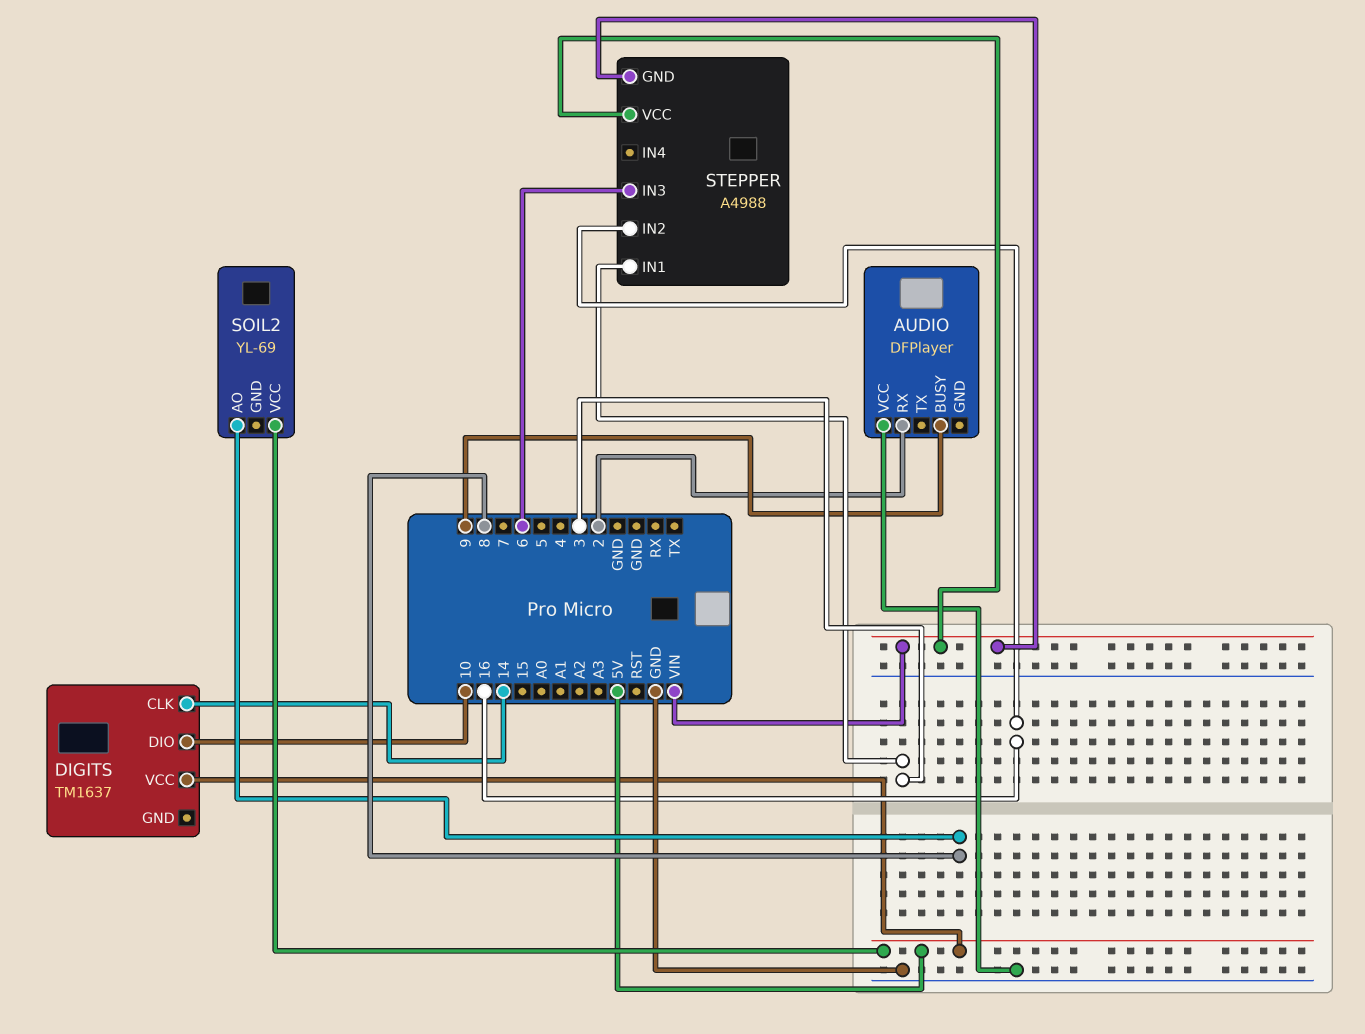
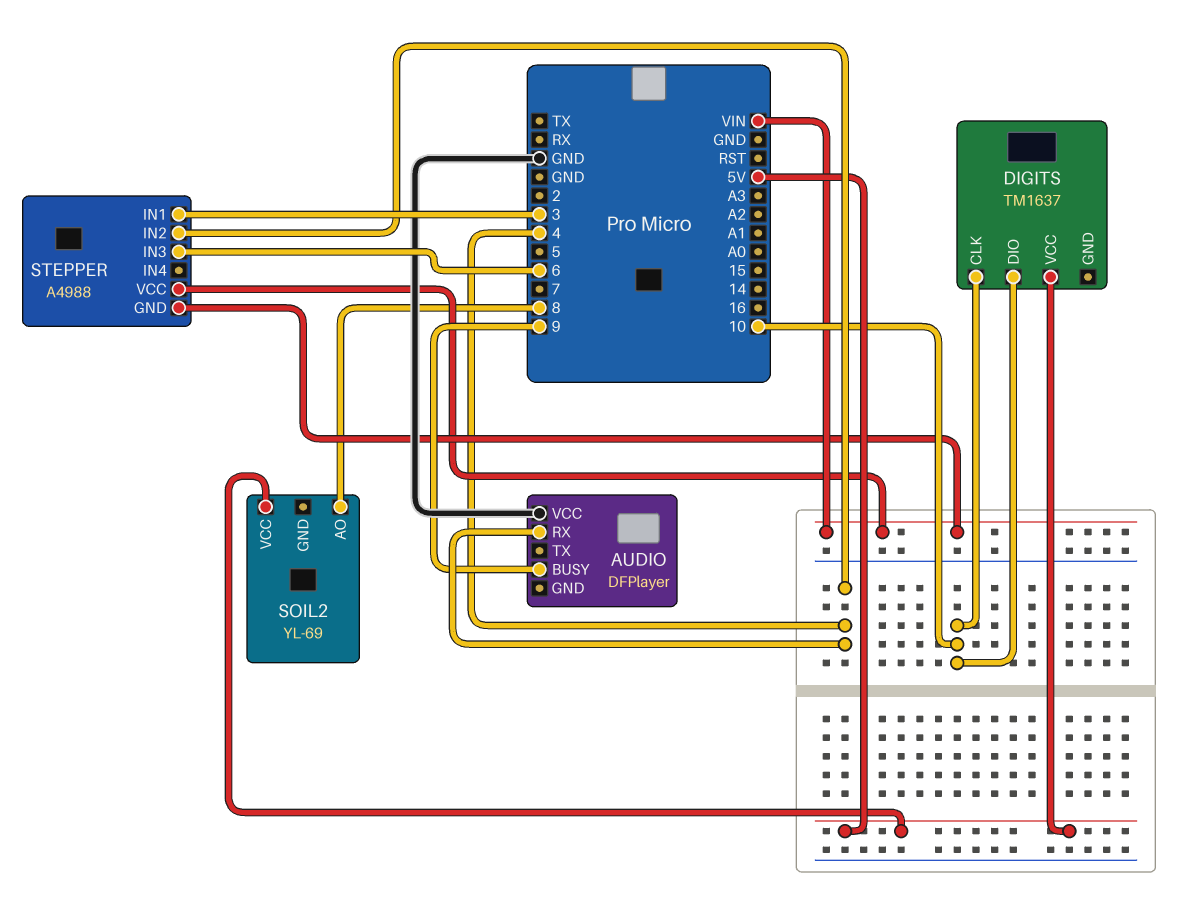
AUDIO pin RX: 2 -> 4
DIGITS pin CLK: 14 -> 10
STEPPER pin IN2: 16 -> 4

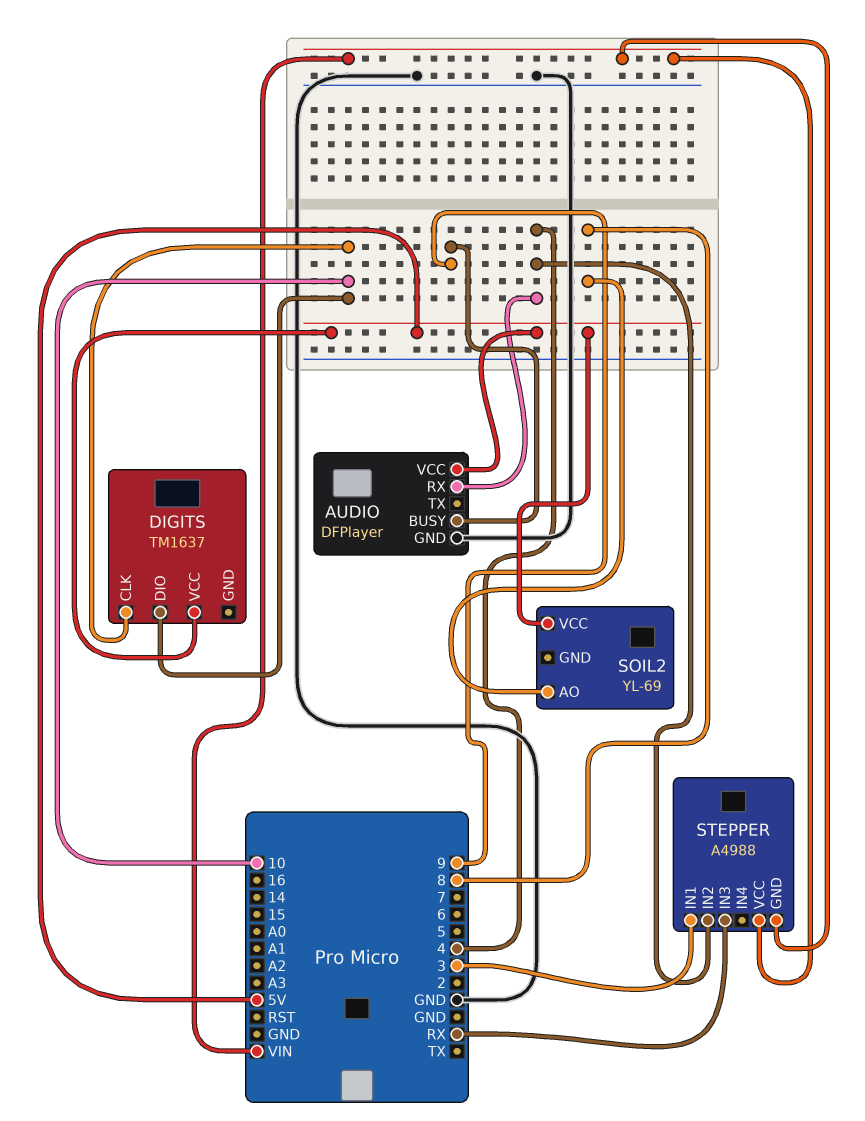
AUDIO pin GND: none -> GND
AUDIO pin VCC: GND -> 5V
STEPPER pin IN3: 6 -> RX

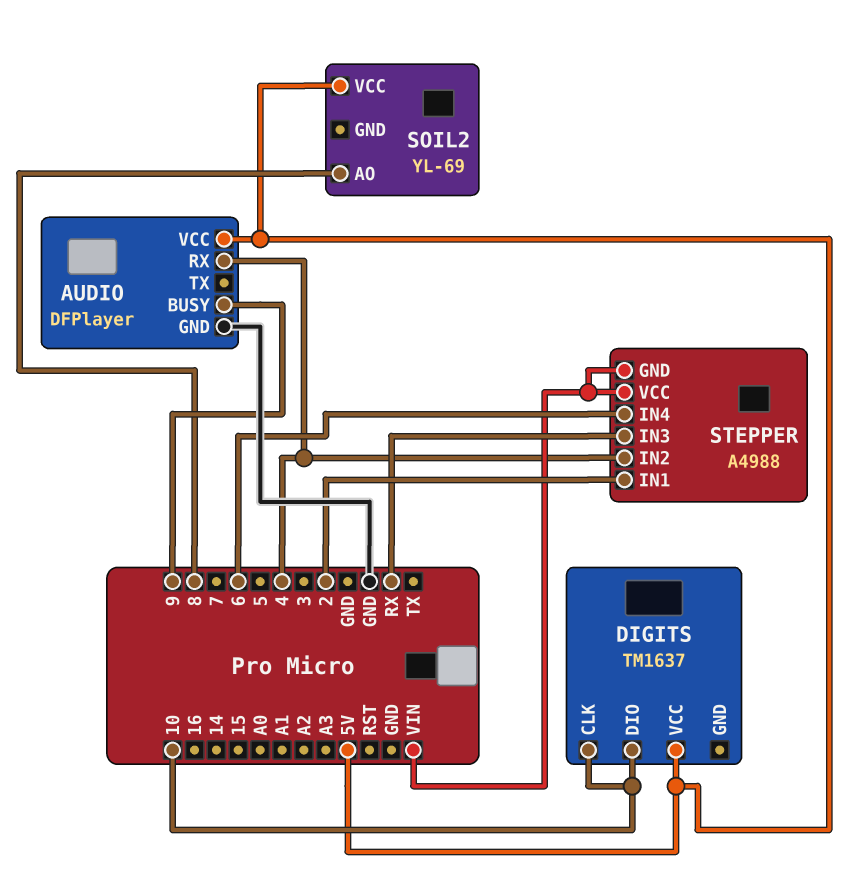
STEPPER pin IN1: 3 -> 2
STEPPER pin IN4: none -> 6

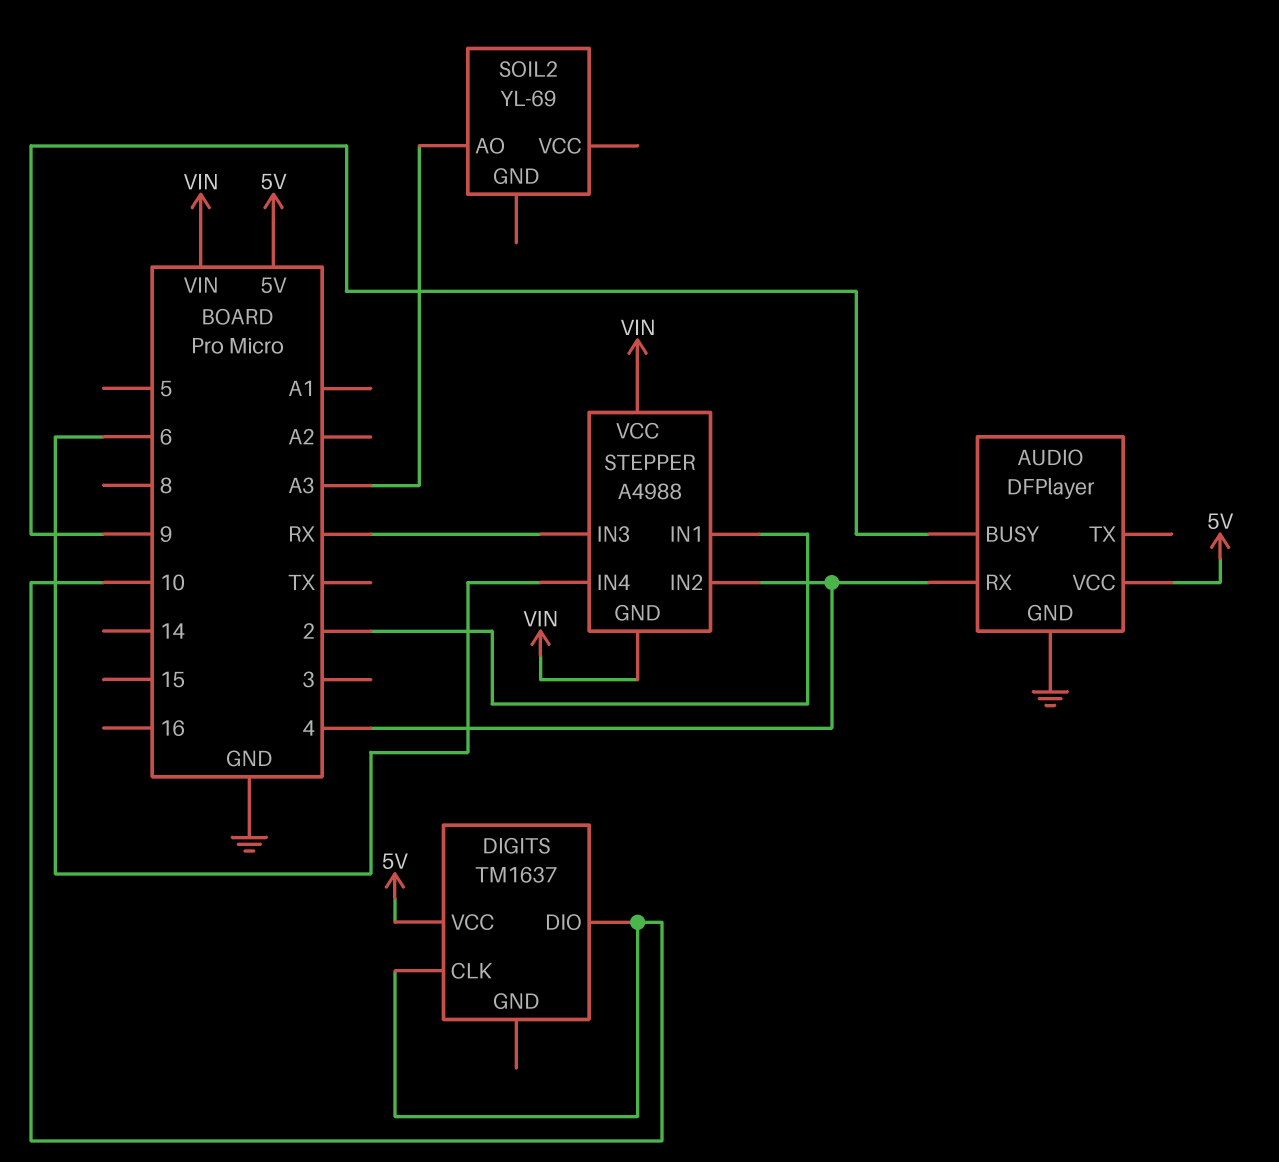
SOIL2 pin AO: 8 -> A3
SOIL2 pin VCC: 5V -> none

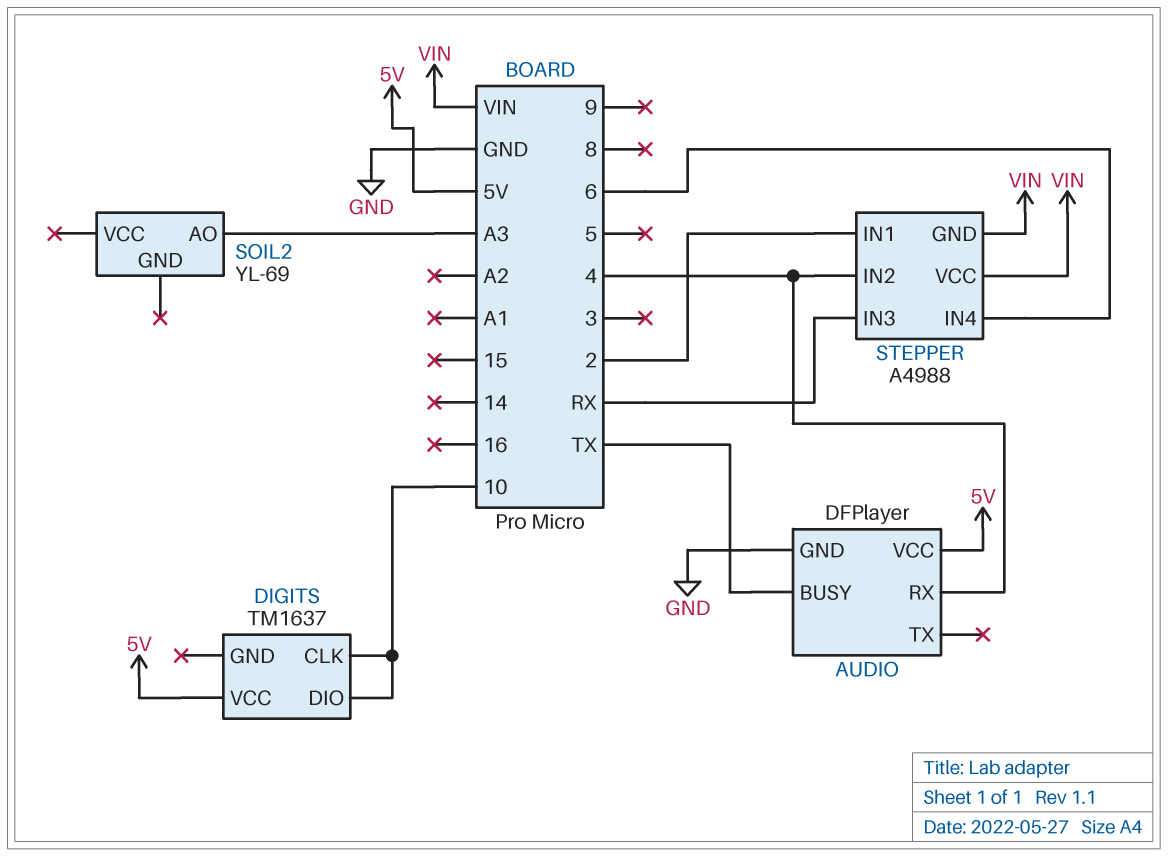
AUDIO pin BUSY: 9 -> TX

